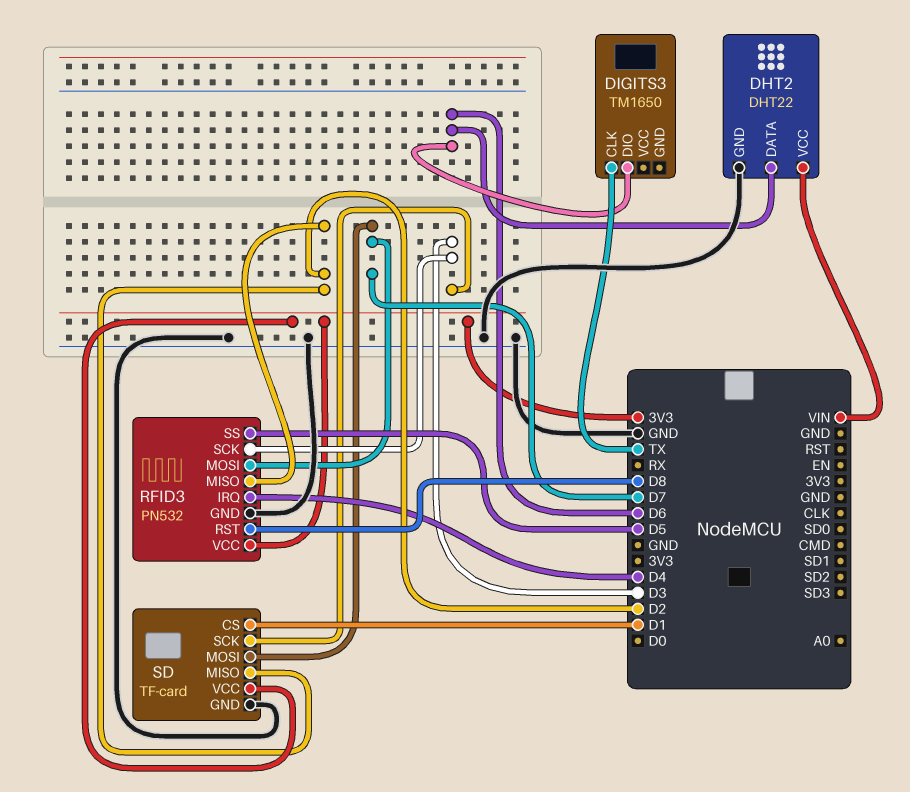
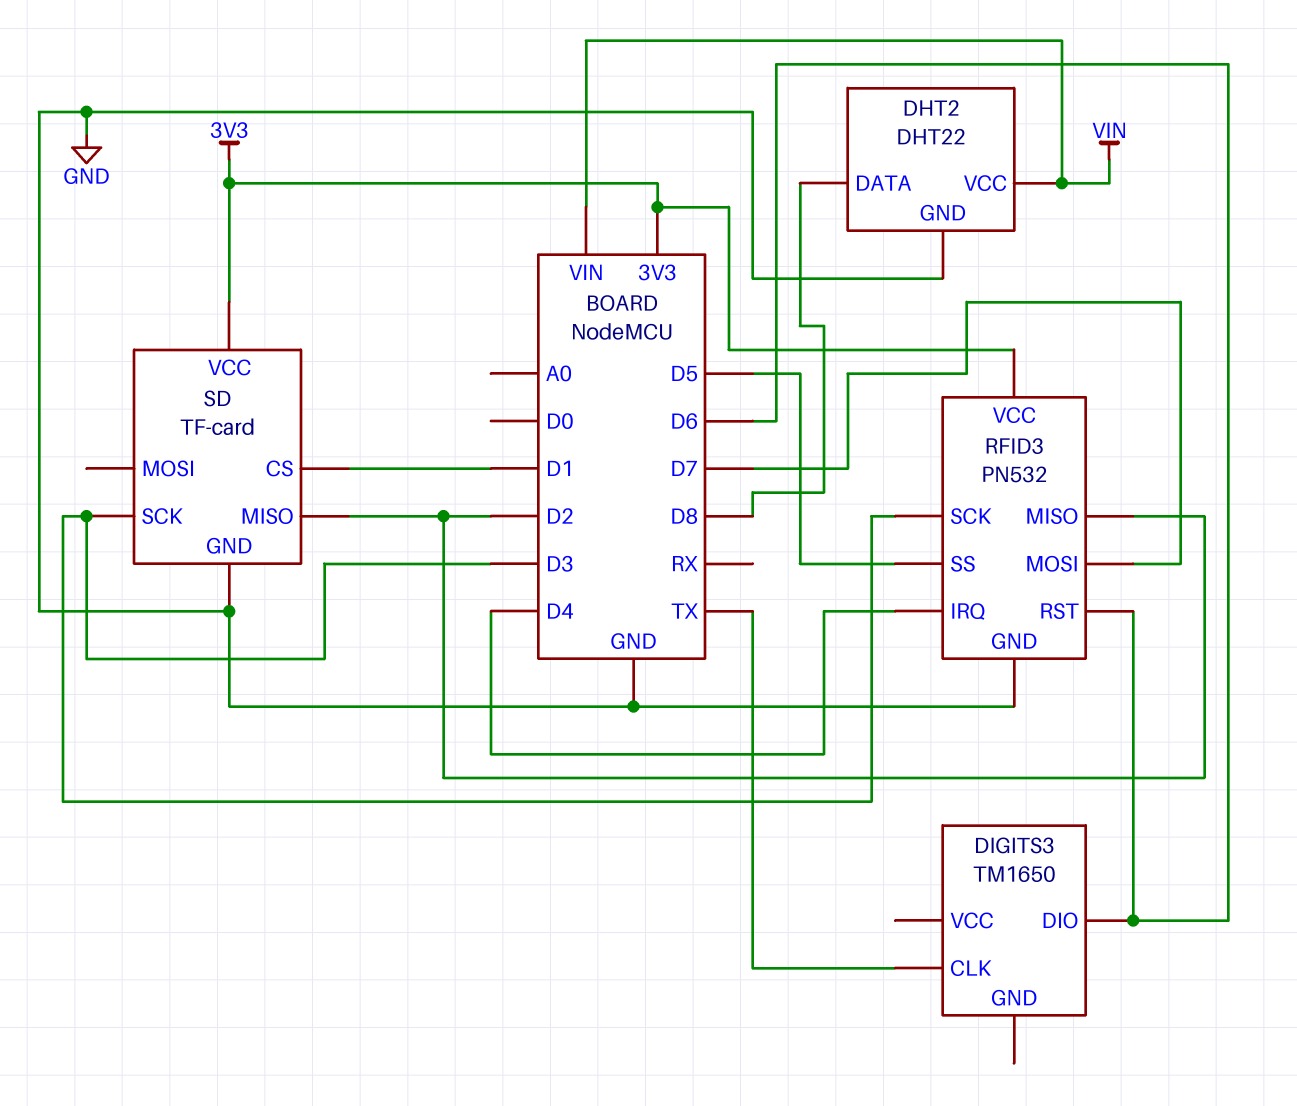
DHT2 pin DATA: D6 -> D8
RFID3 pin RST: D8 -> D6
SD pin MOSI: D7 -> none

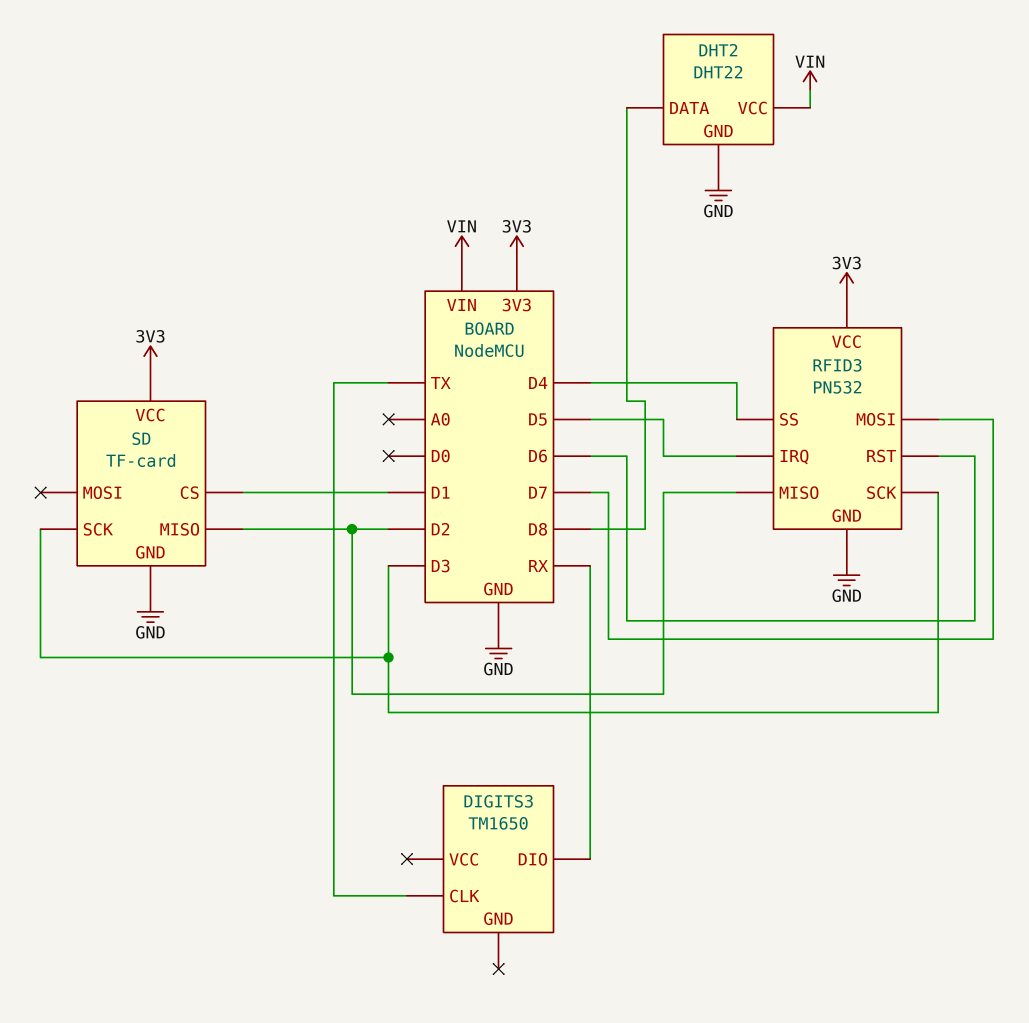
DIGITS3 pin DIO: D6 -> RX
RFID3 pin IRQ: D4 -> D5
RFID3 pin SS: D5 -> D4

